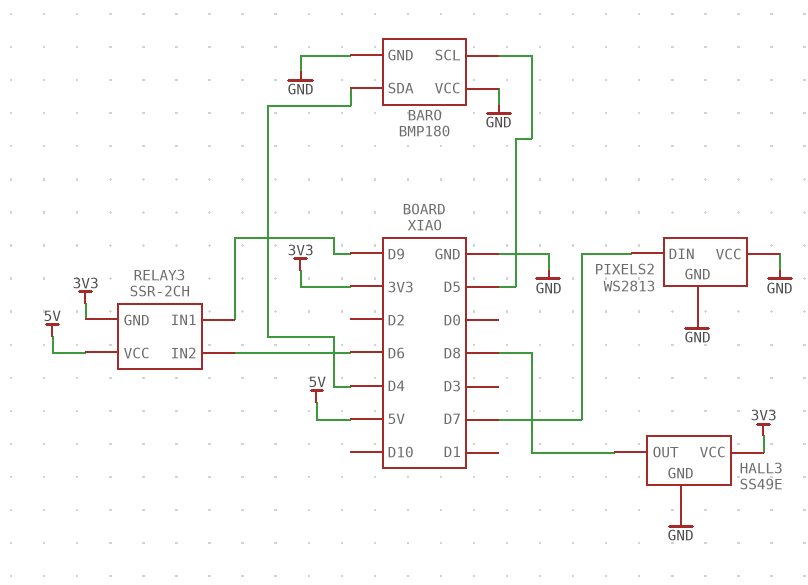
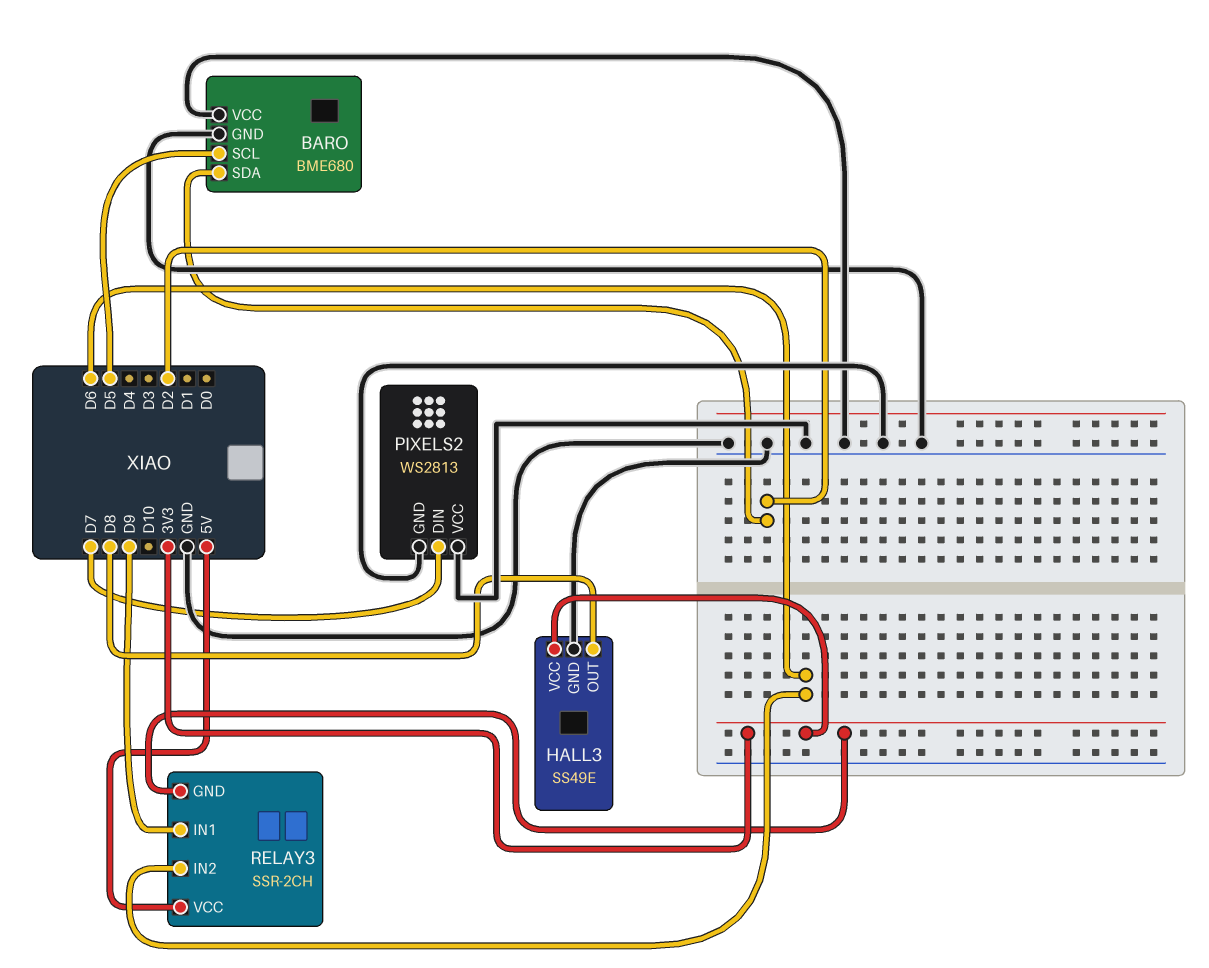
BARO: BMP180 -> BME680
BARO pin SDA: D4 -> D2

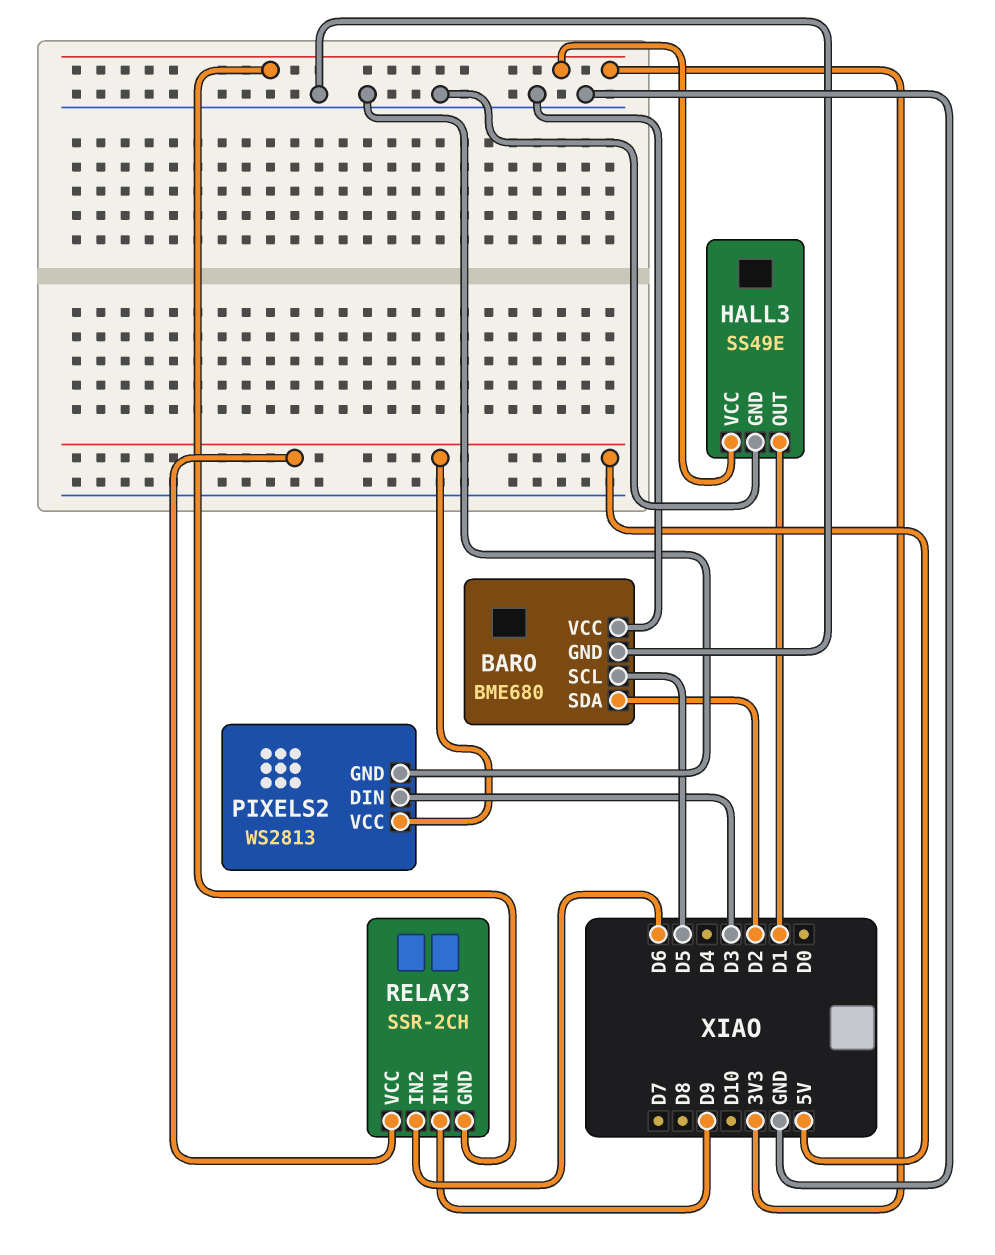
HALL3 pin OUT: D8 -> D1
PIXELS2 pin DIN: D7 -> D3
PIXELS2 pin VCC: GND -> 5V

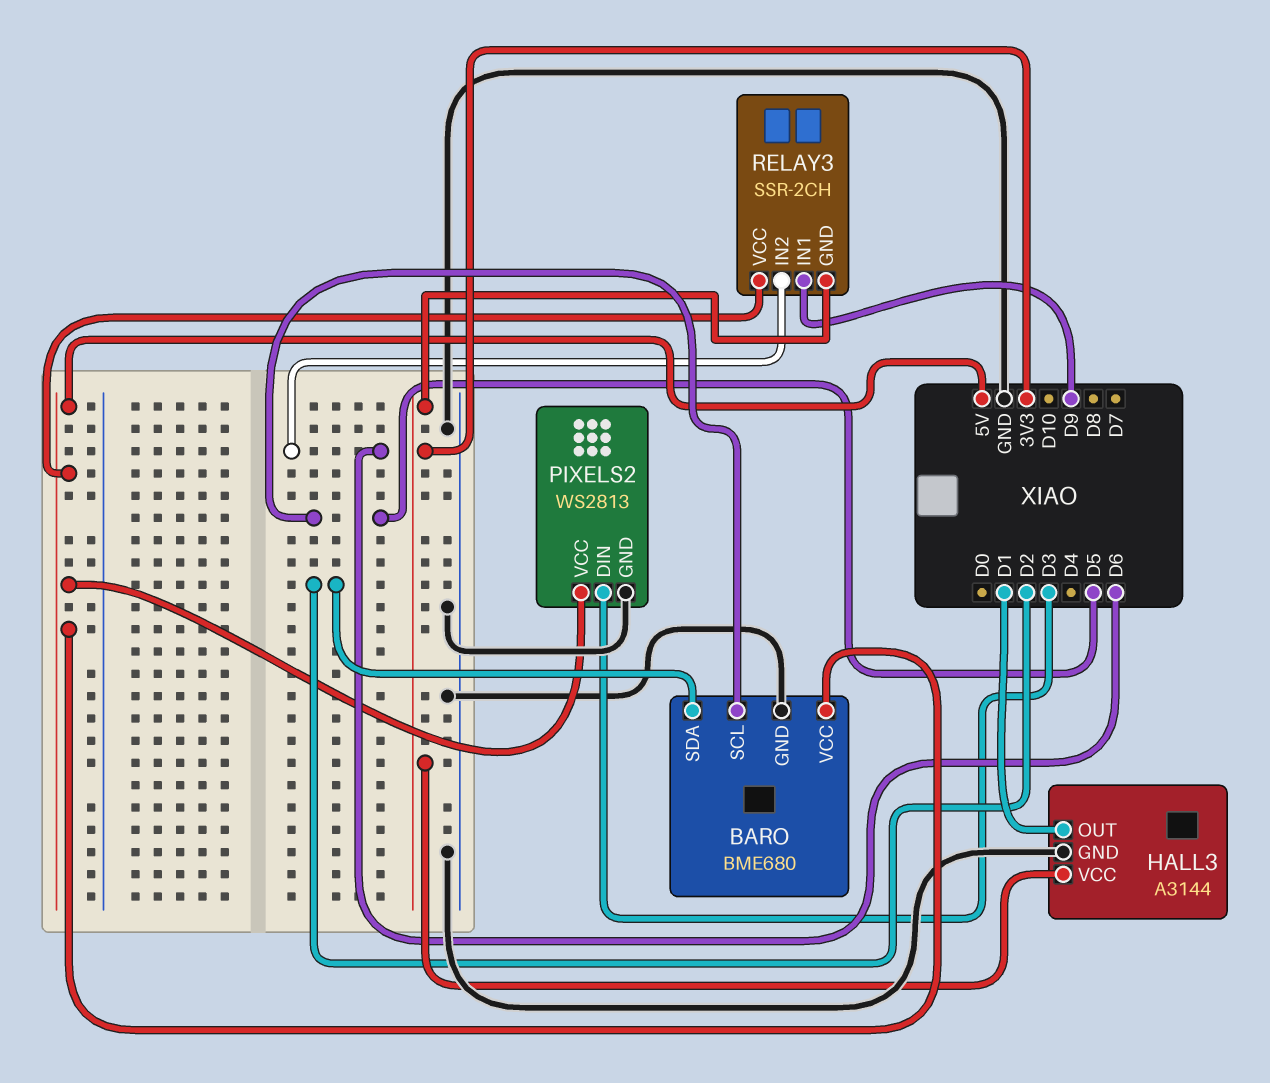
BARO pin VCC: GND -> 5V
HALL3: SS49E -> A3144

